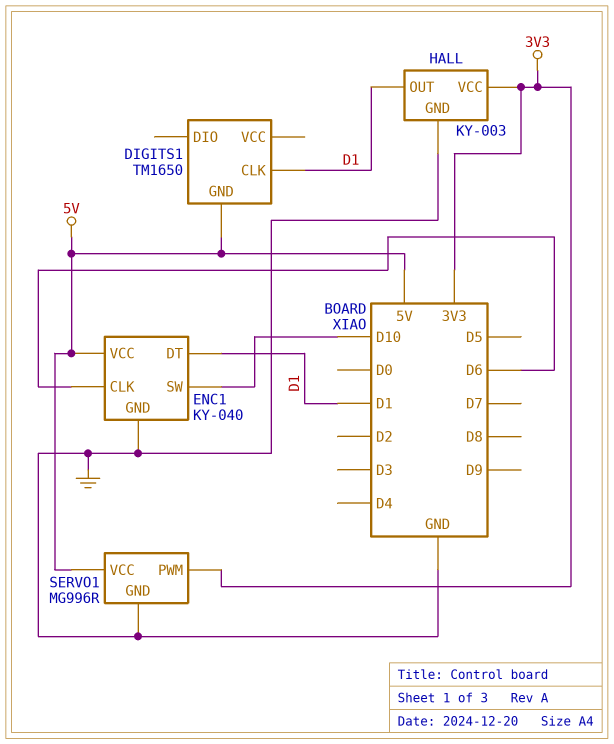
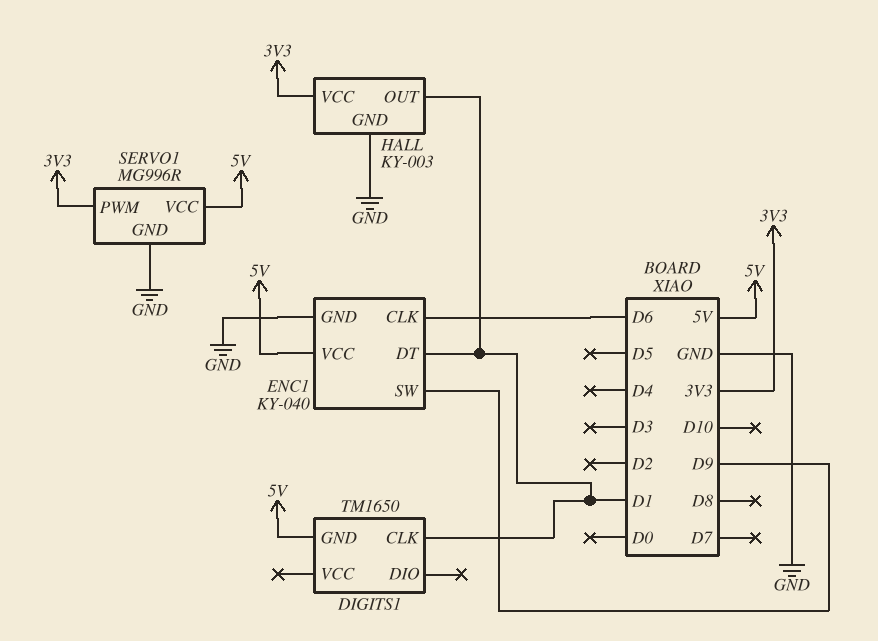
ENC1 pin SW: D10 -> D9

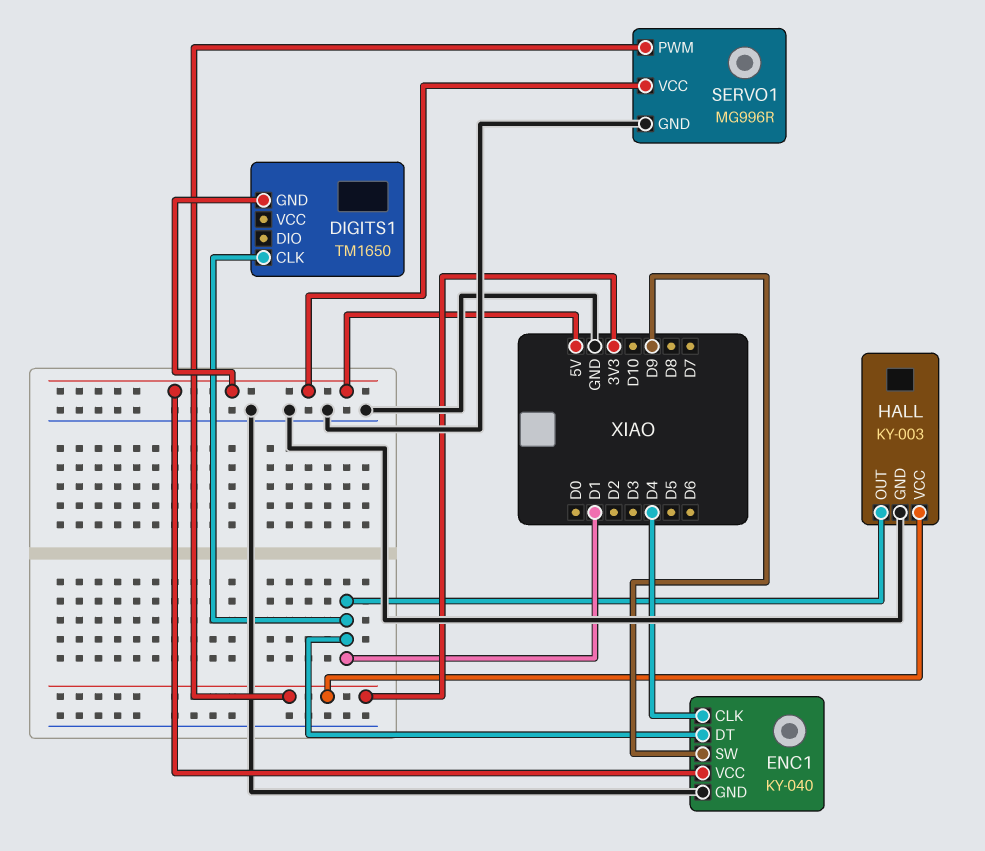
ENC1 pin CLK: D6 -> D4

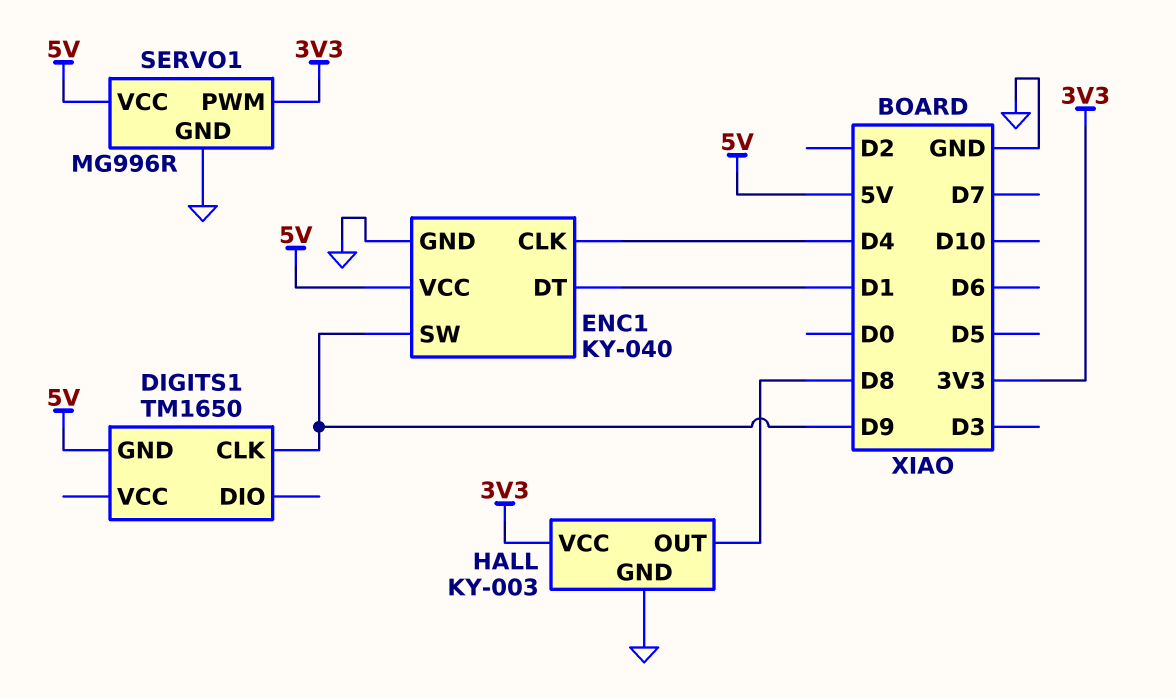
DIGITS1 pin CLK: D1 -> D9
HALL pin OUT: D1 -> D8

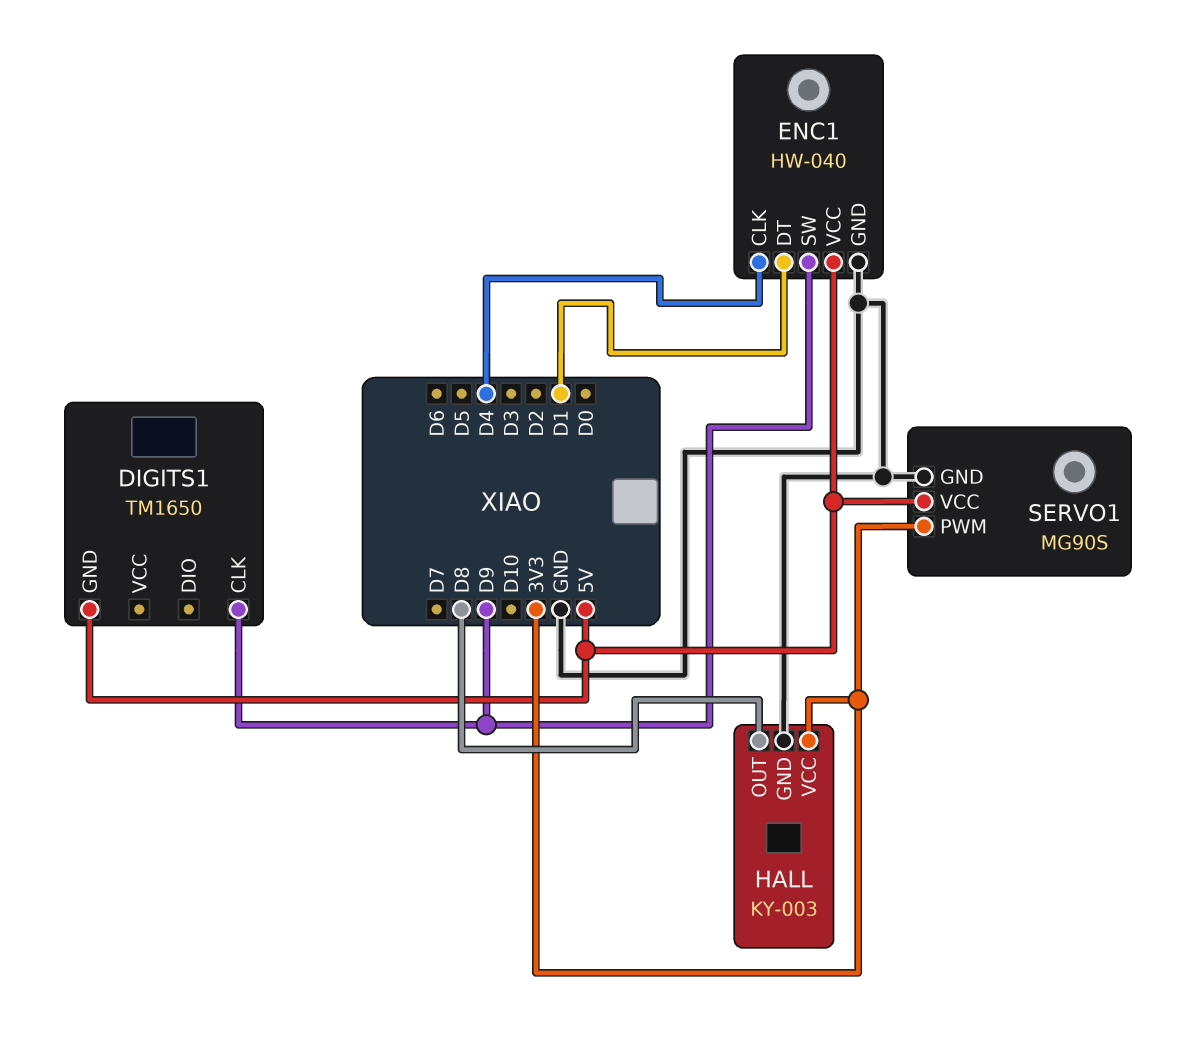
ENC1: KY-040 -> HW-040
SERVO1: MG996R -> MG90S

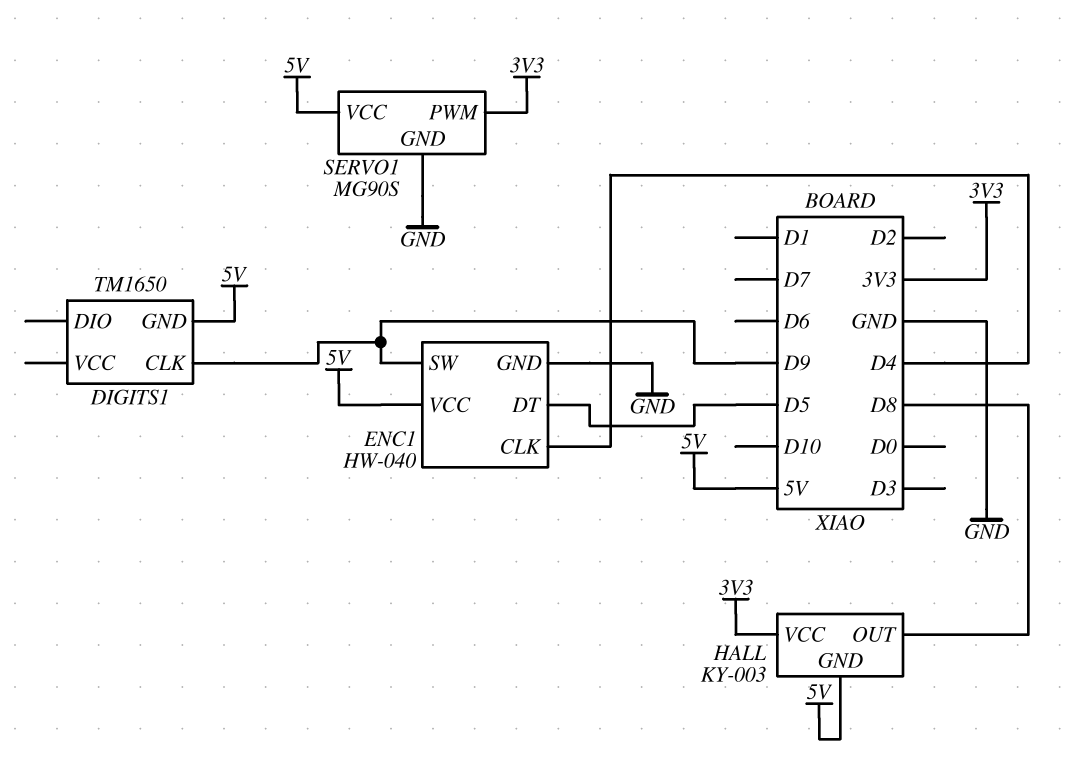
ENC1 pin DT: D1 -> D5
HALL pin GND: GND -> 5V

